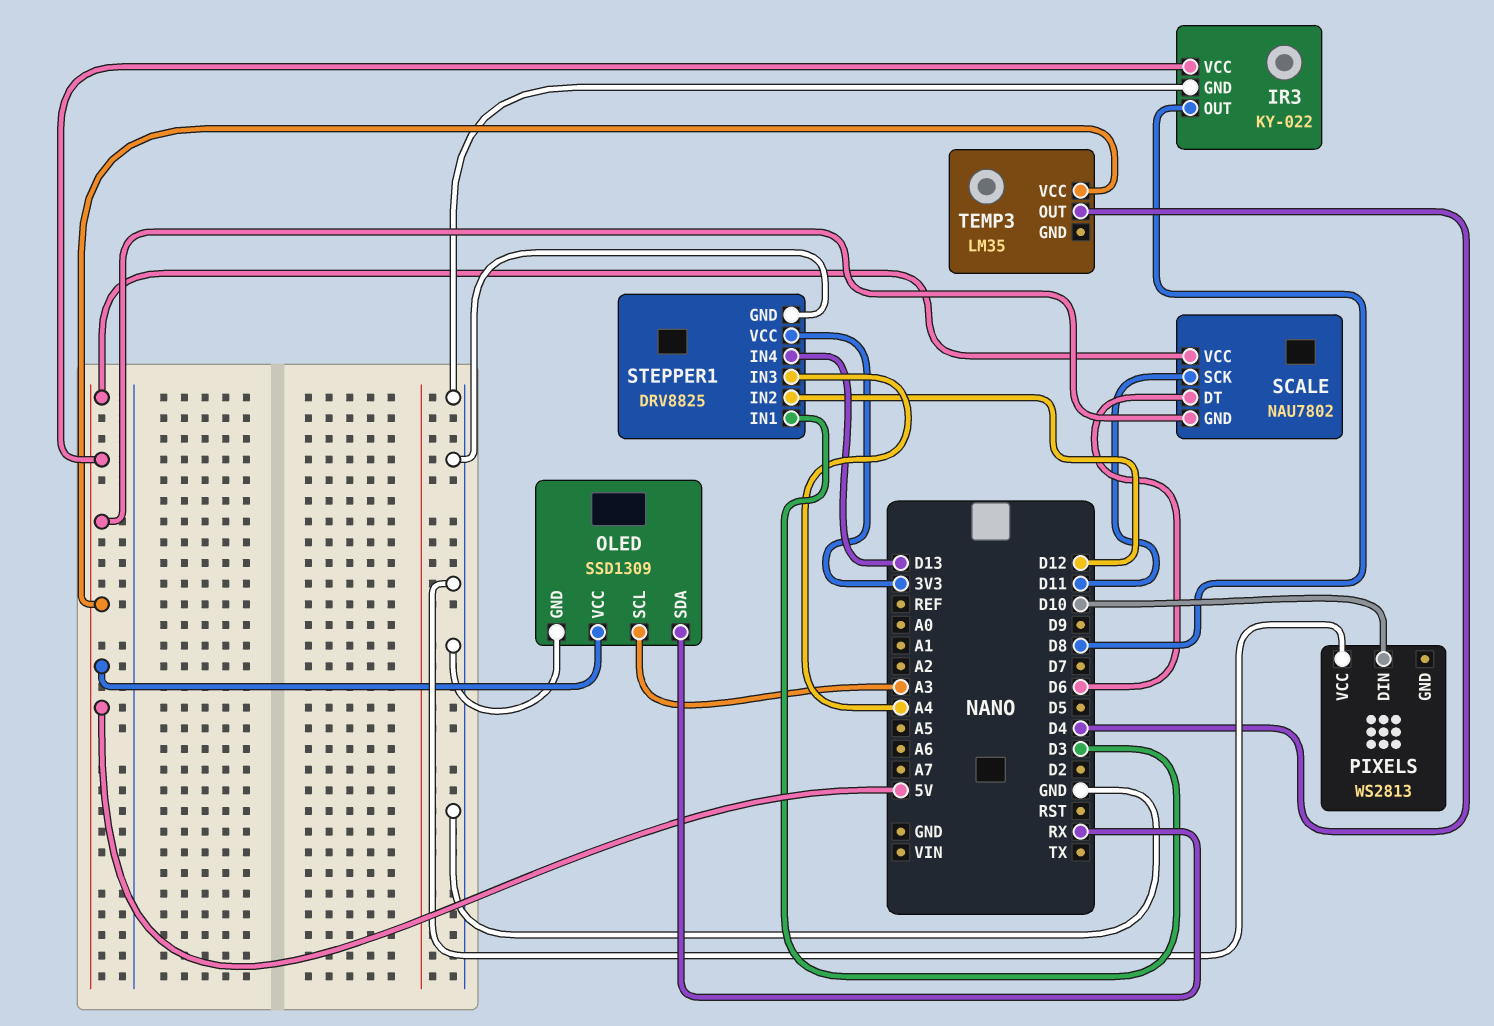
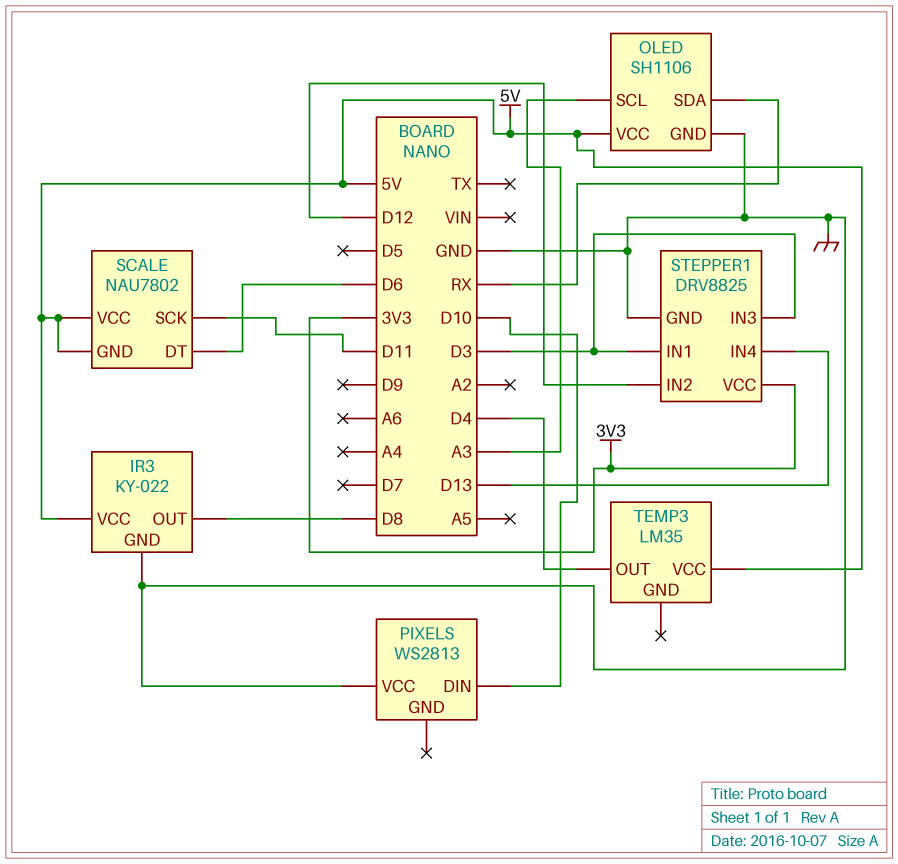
OLED: SSD1309 -> SH1106
STEPPER1 pin IN3: A4 -> D3

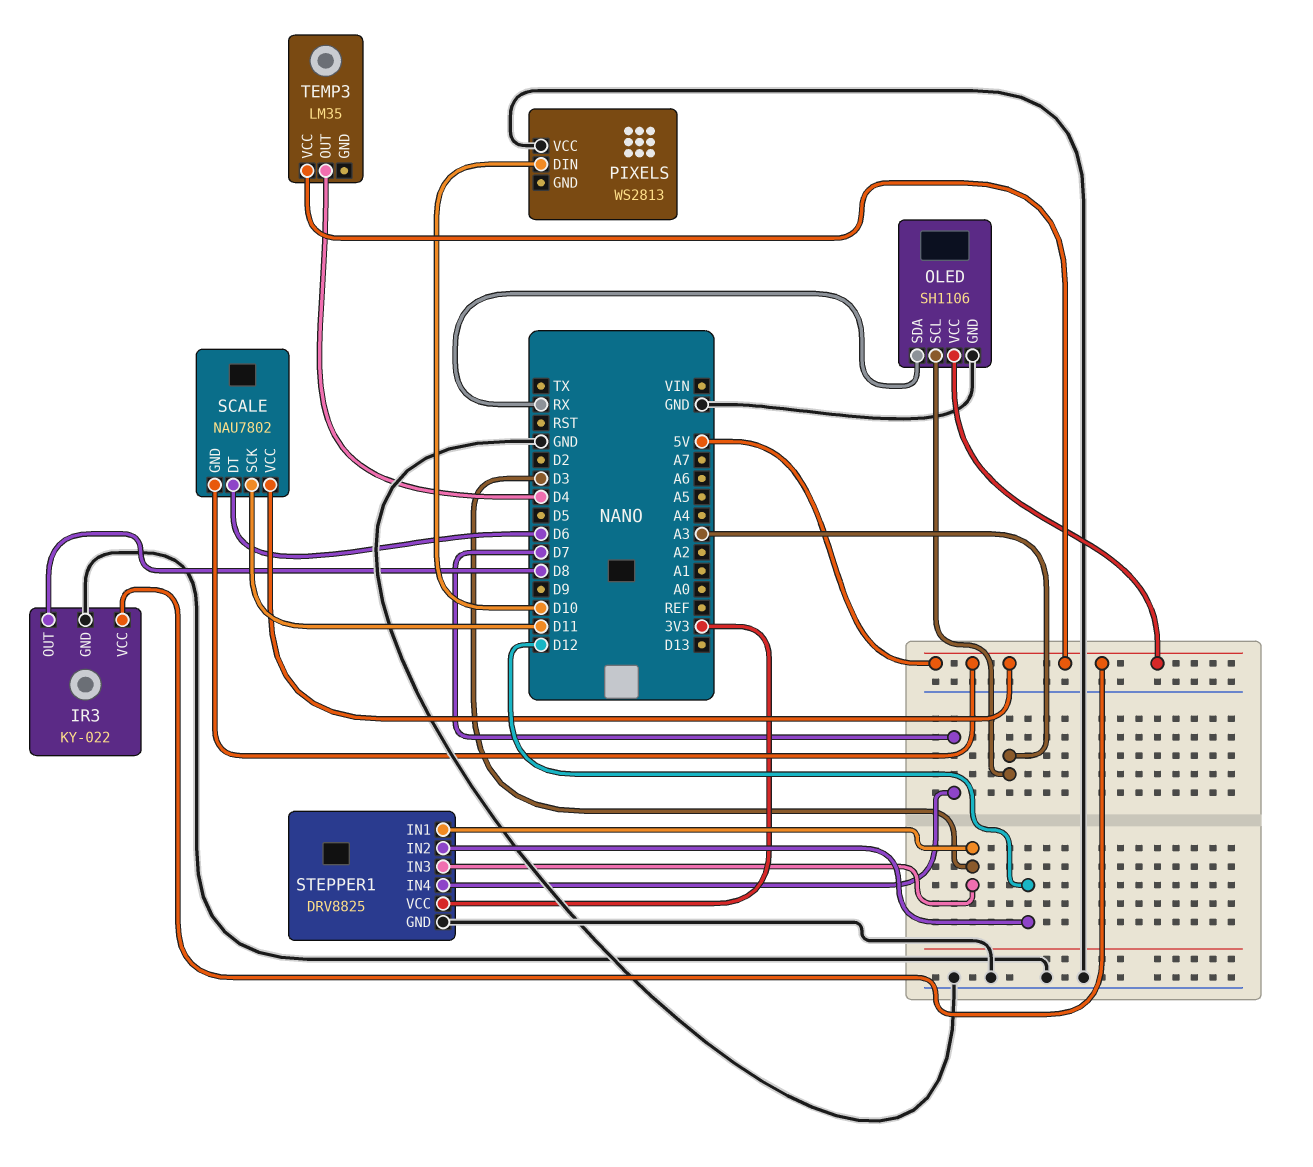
STEPPER1 pin IN4: D13 -> D7

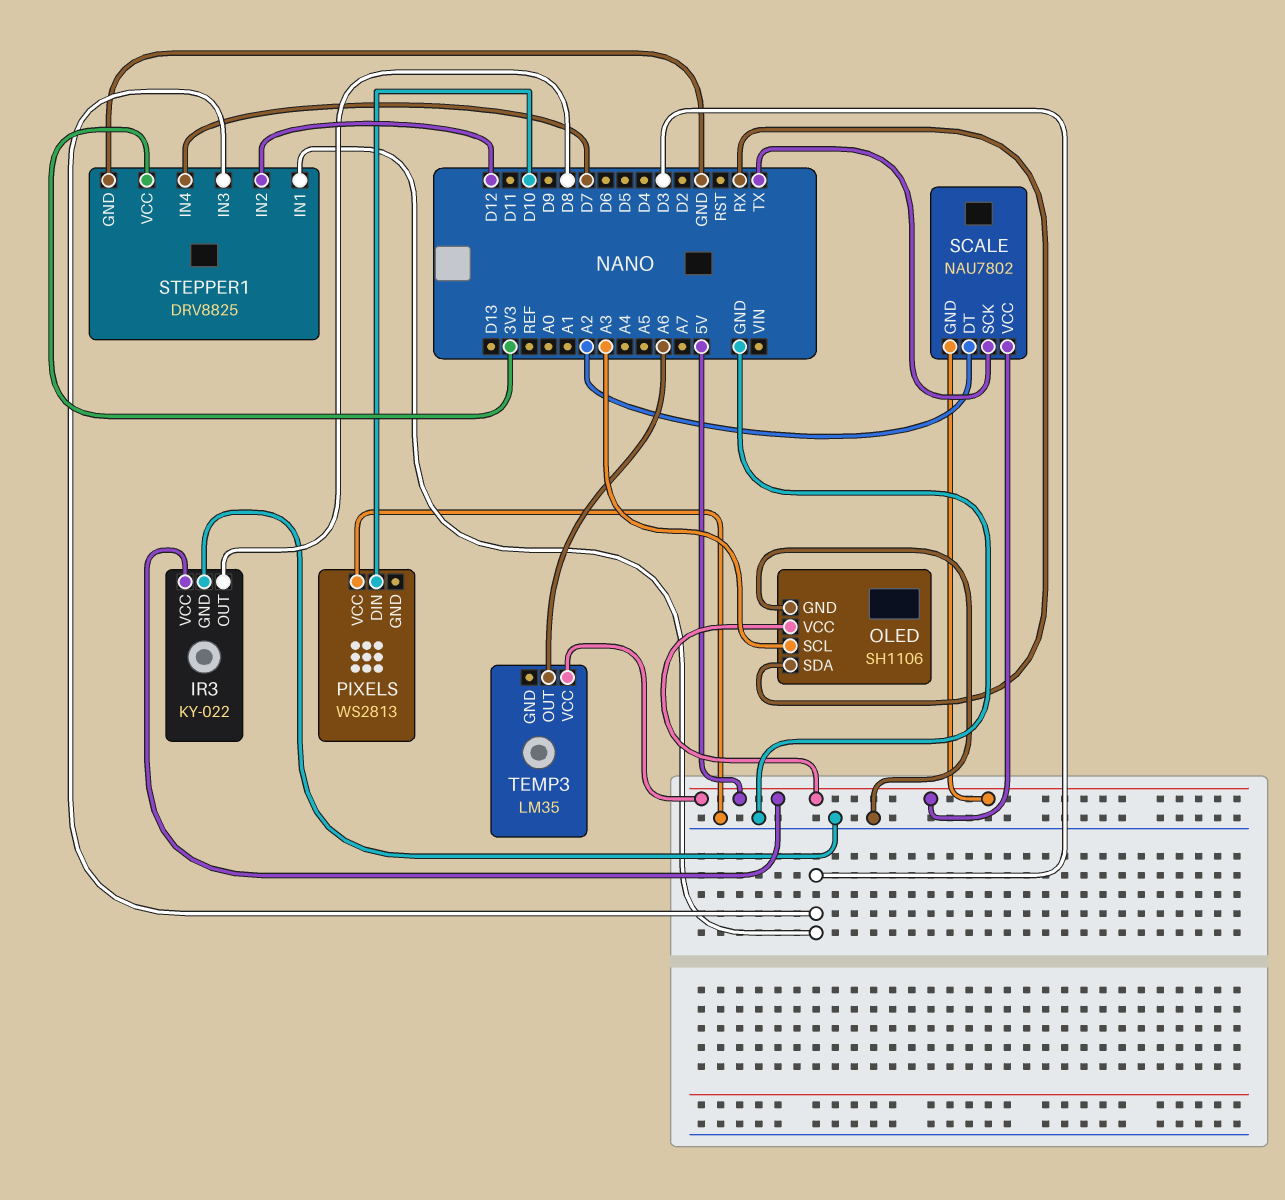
SCALE pin DT: D6 -> A2
SCALE pin SCK: D11 -> TX
TEMP3 pin OUT: D4 -> A6

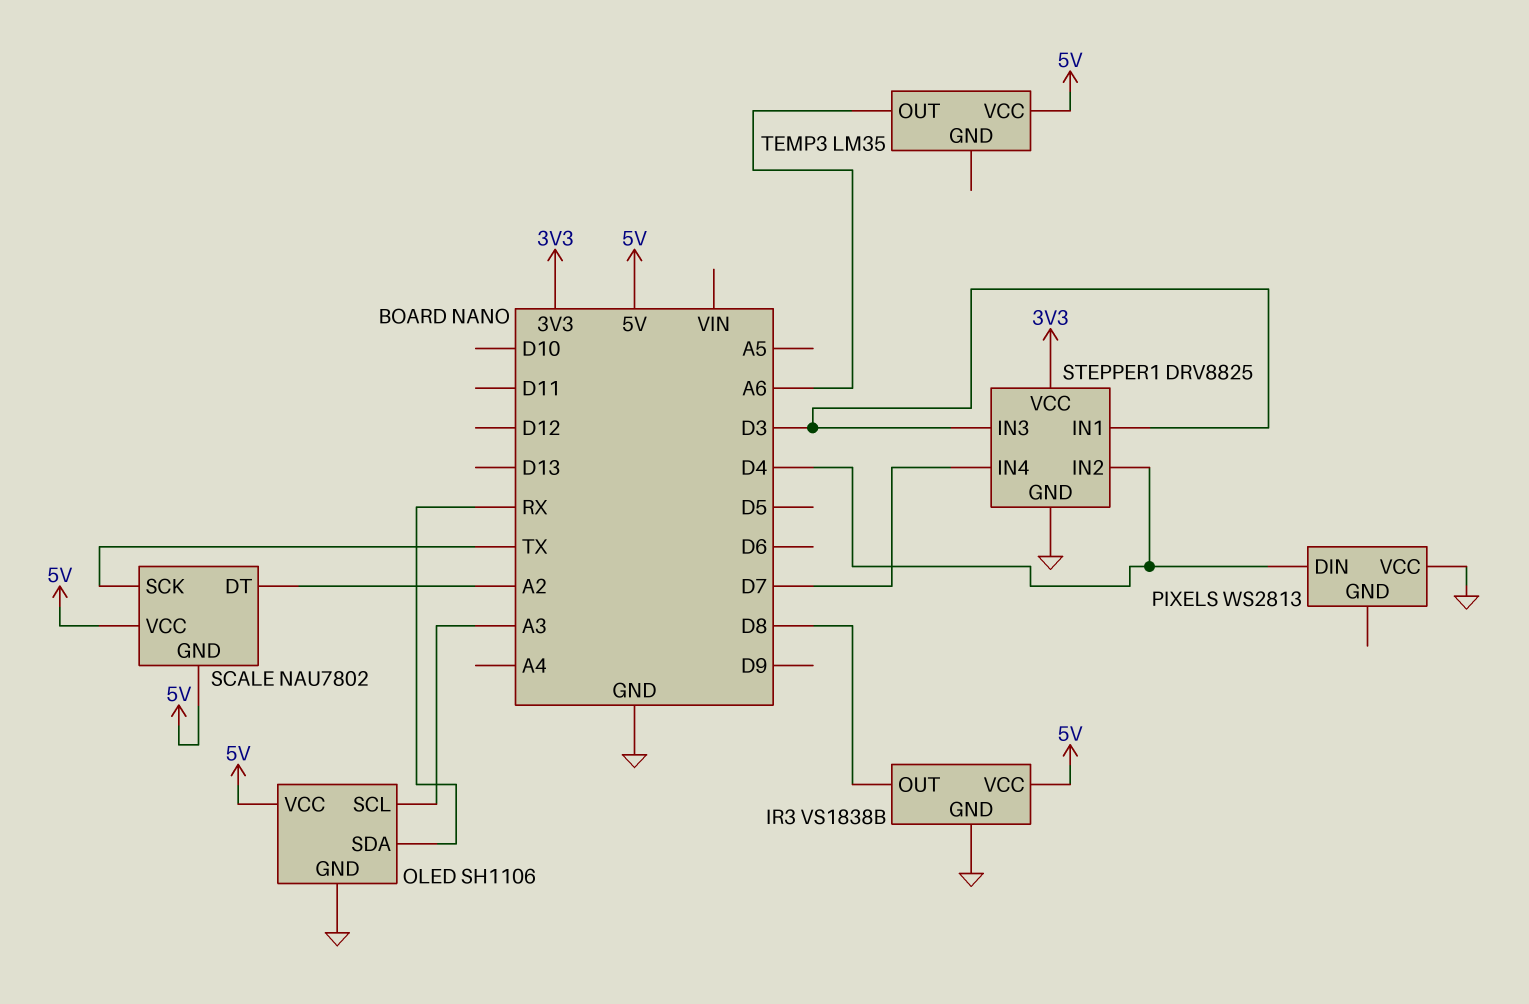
IR3: KY-022 -> VS1838B
PIXELS pin DIN: D10 -> D4
STEPPER1 pin IN2: D12 -> D4

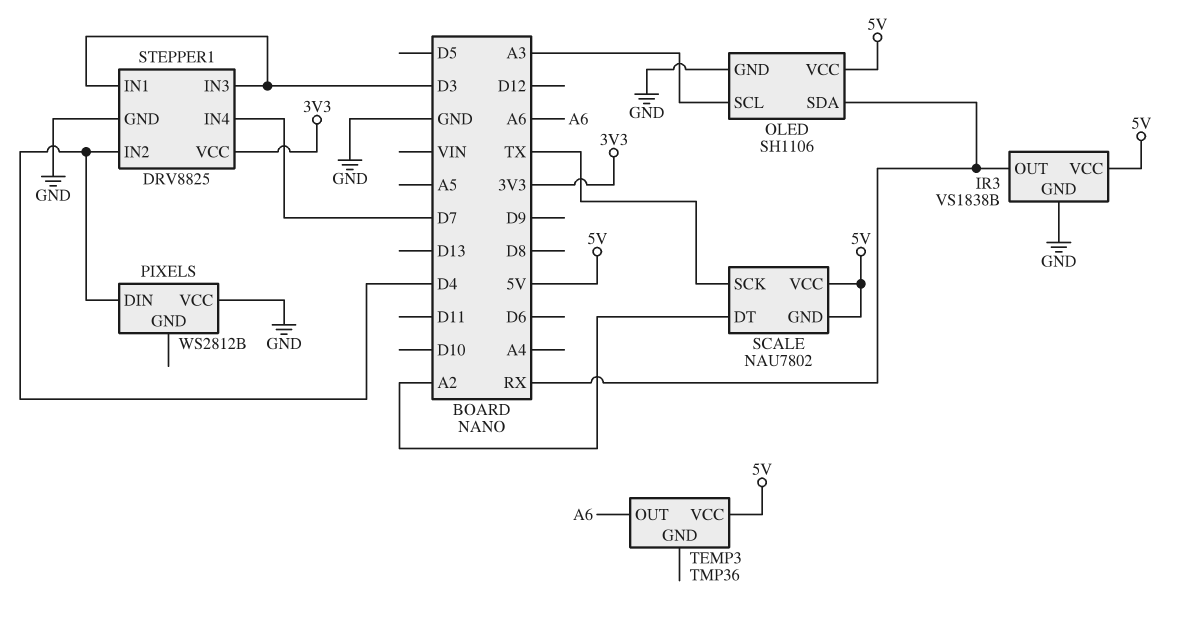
IR3 pin OUT: D8 -> RX
PIXELS: WS2813 -> WS2812B
TEMP3: LM35 -> TMP36

